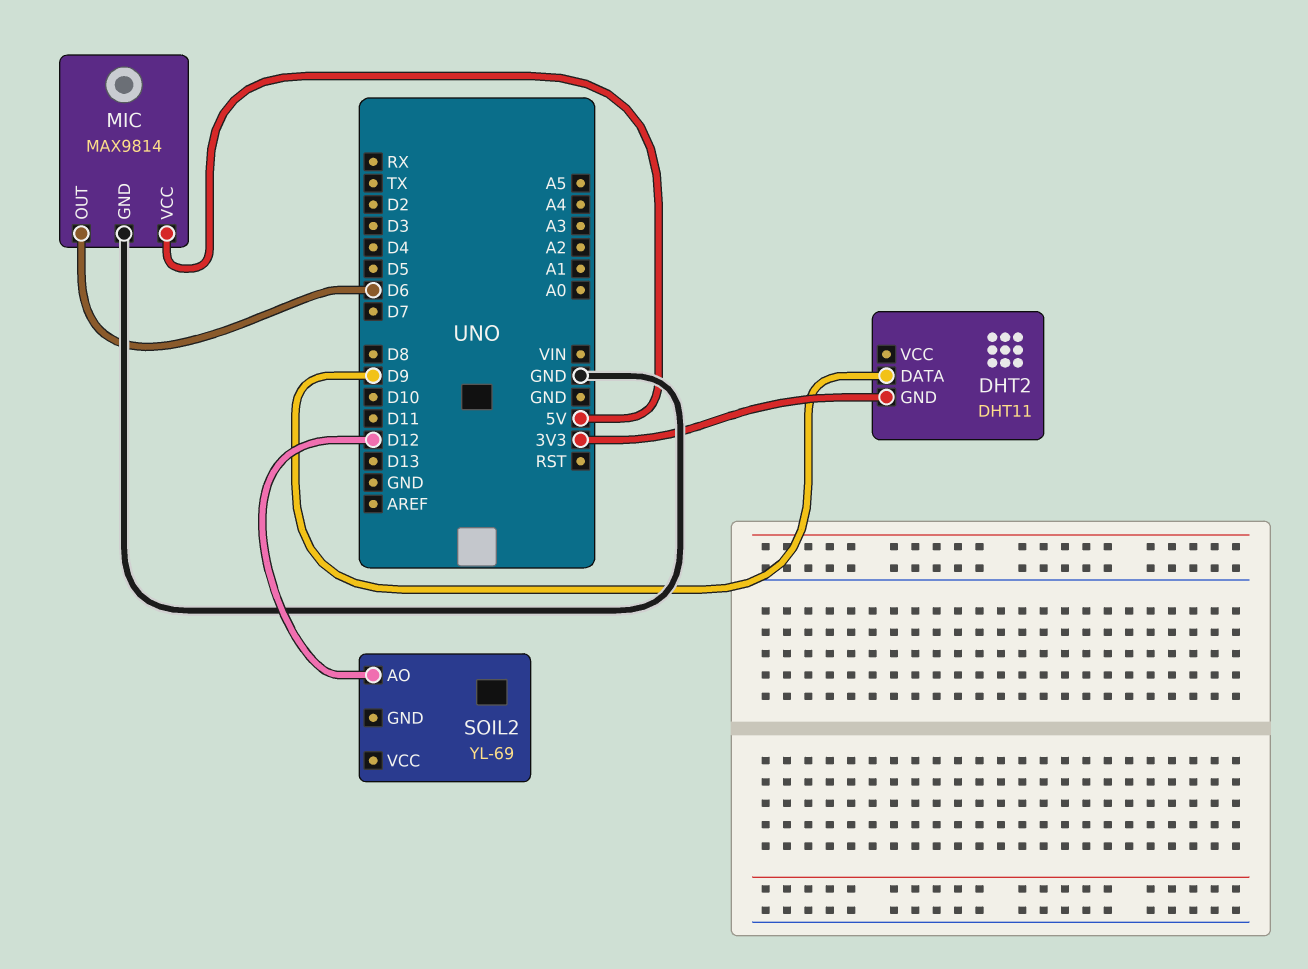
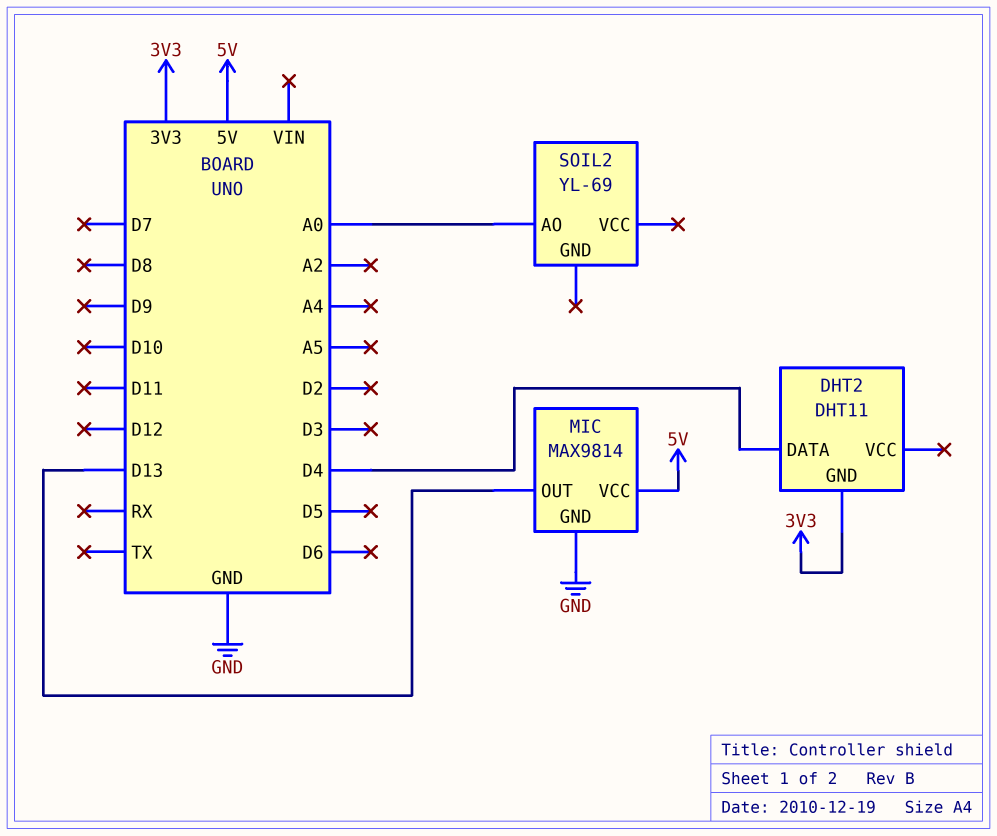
DHT2 pin DATA: D9 -> D4
MIC pin OUT: D6 -> D13
SOIL2 pin AO: D12 -> A0

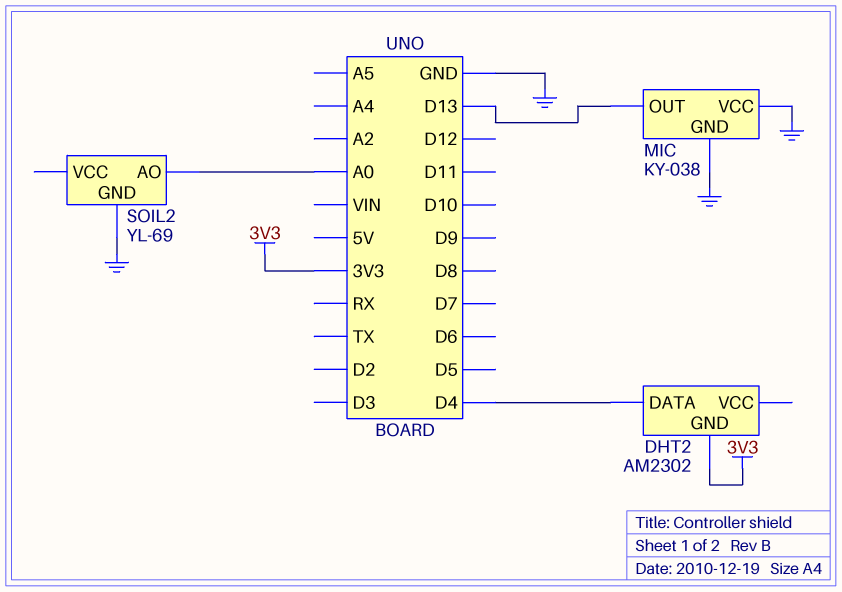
DHT2: DHT11 -> AM2302
MIC: MAX9814 -> KY-038
MIC pin VCC: 5V -> GND
SOIL2 pin GND: none -> GND

